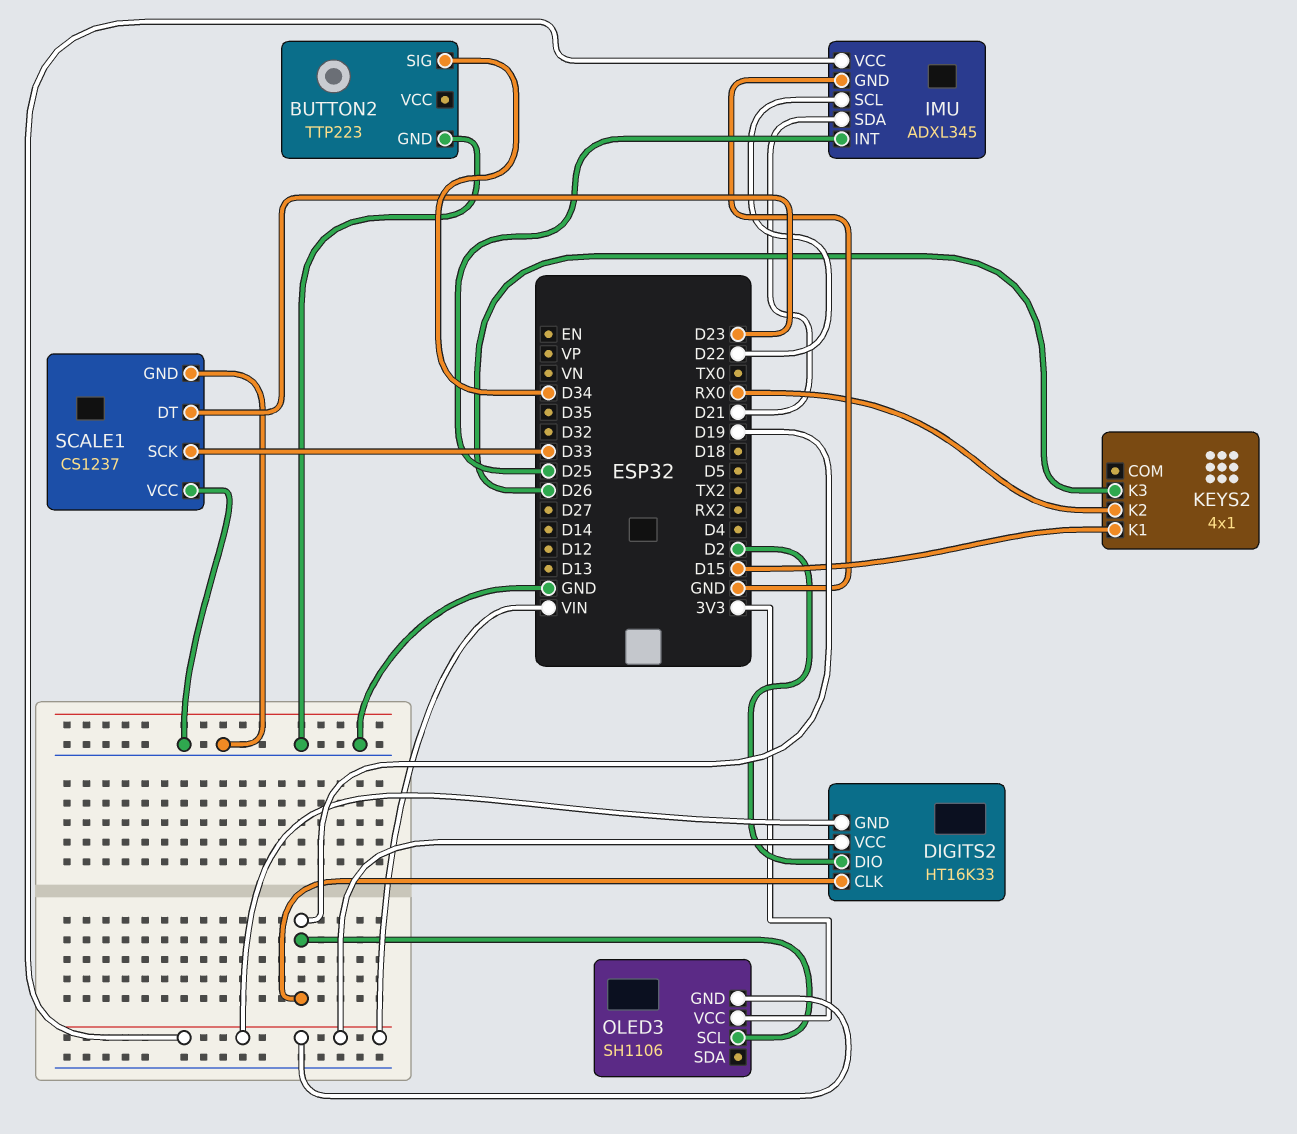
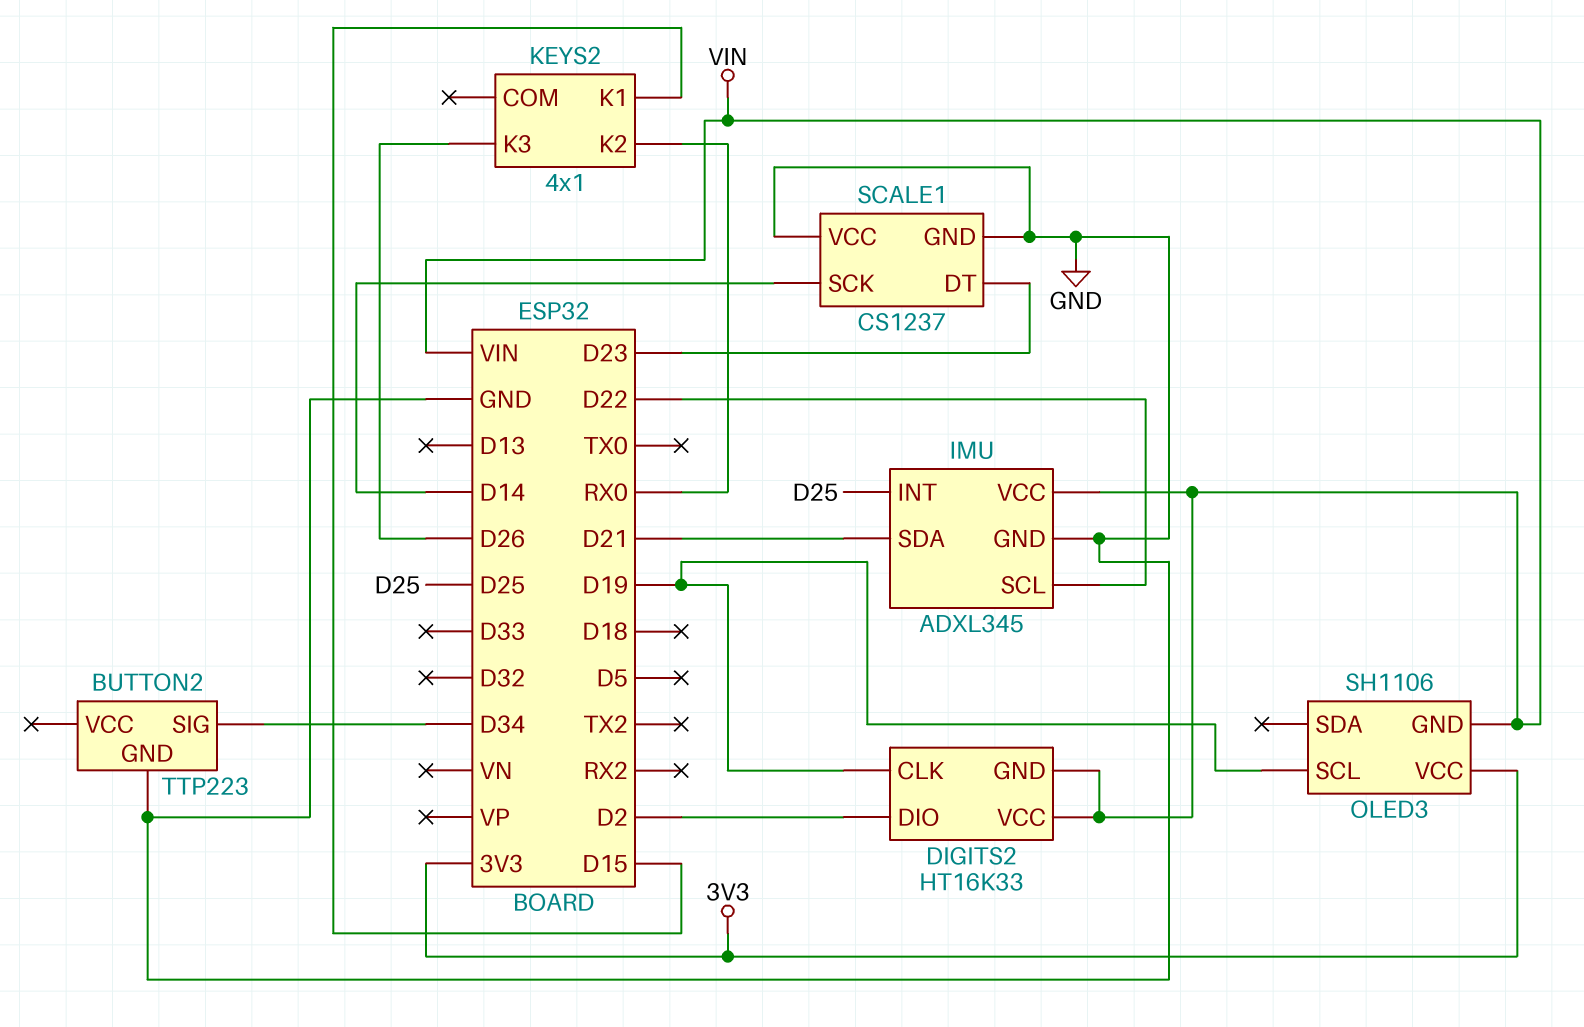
SCALE1 pin SCK: D33 -> D14

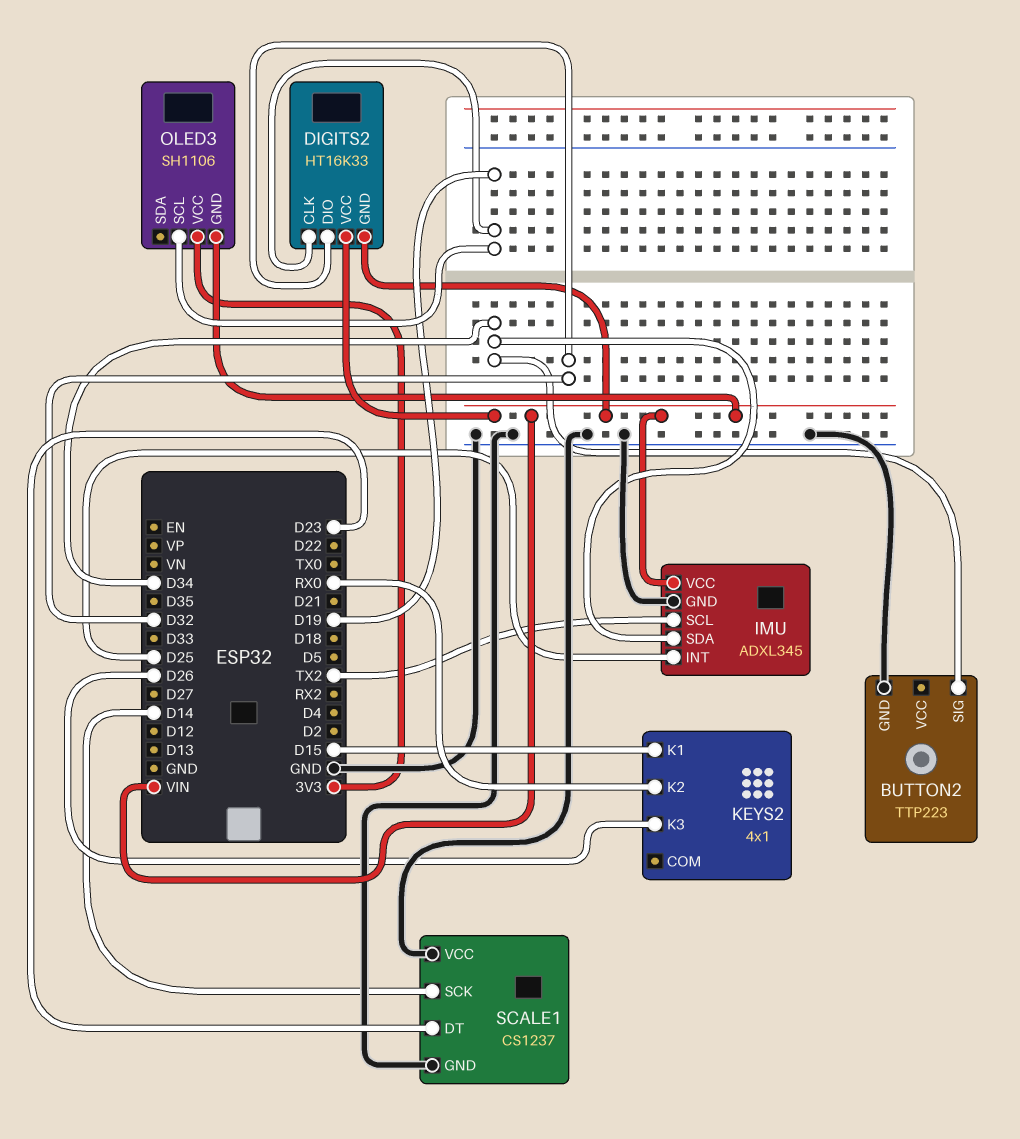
DIGITS2 pin DIO: D2 -> D32
IMU pin SCL: D22 -> TX2
IMU pin SDA: D21 -> D34

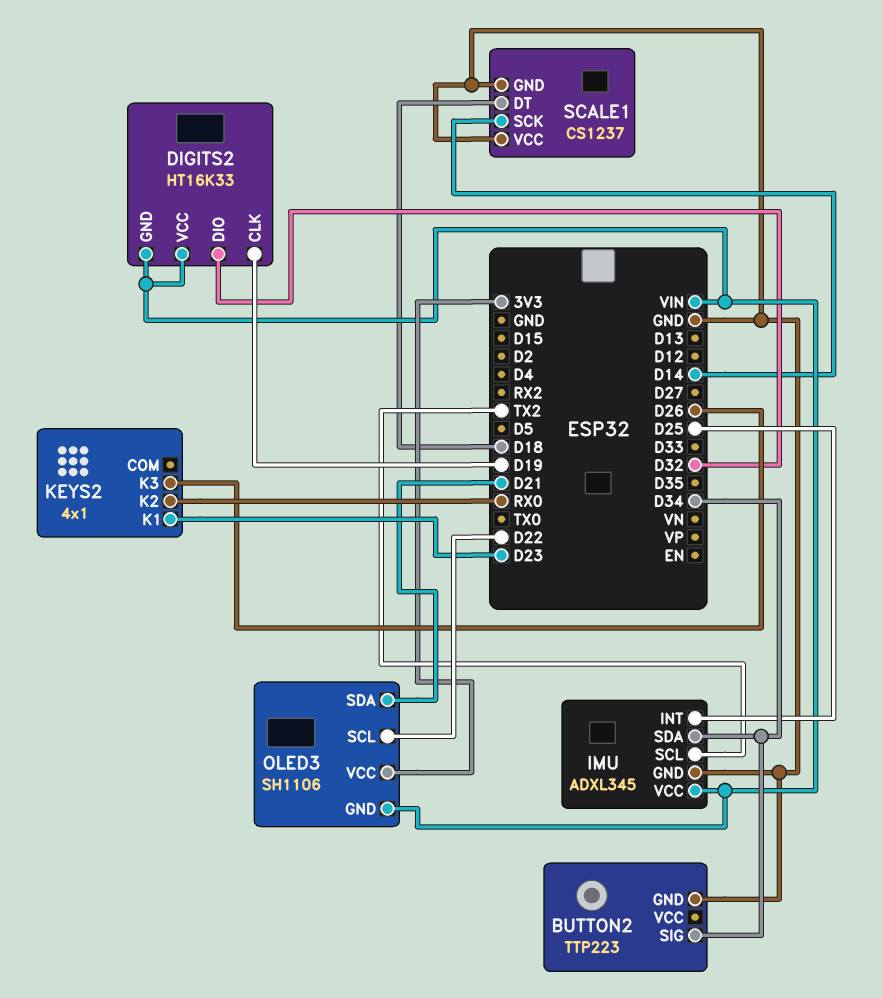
KEYS2 pin K1: D15 -> D23
OLED3 pin SCL: D19 -> D22
OLED3 pin SDA: none -> D21
SCALE1 pin DT: D23 -> D18

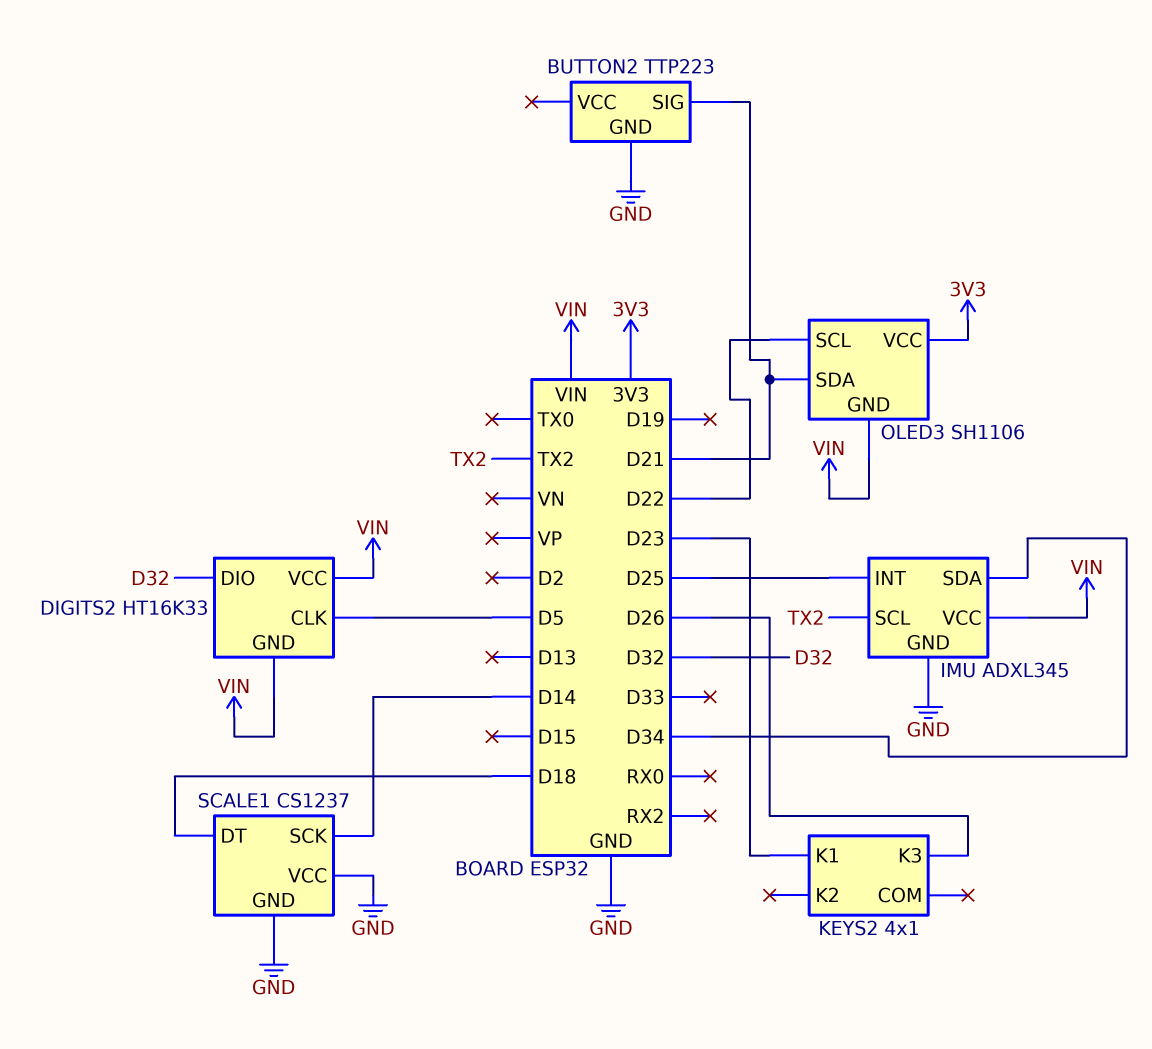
BUTTON2 pin SIG: D34 -> D21
DIGITS2 pin CLK: D19 -> D5
KEYS2 pin K2: RX0 -> none

